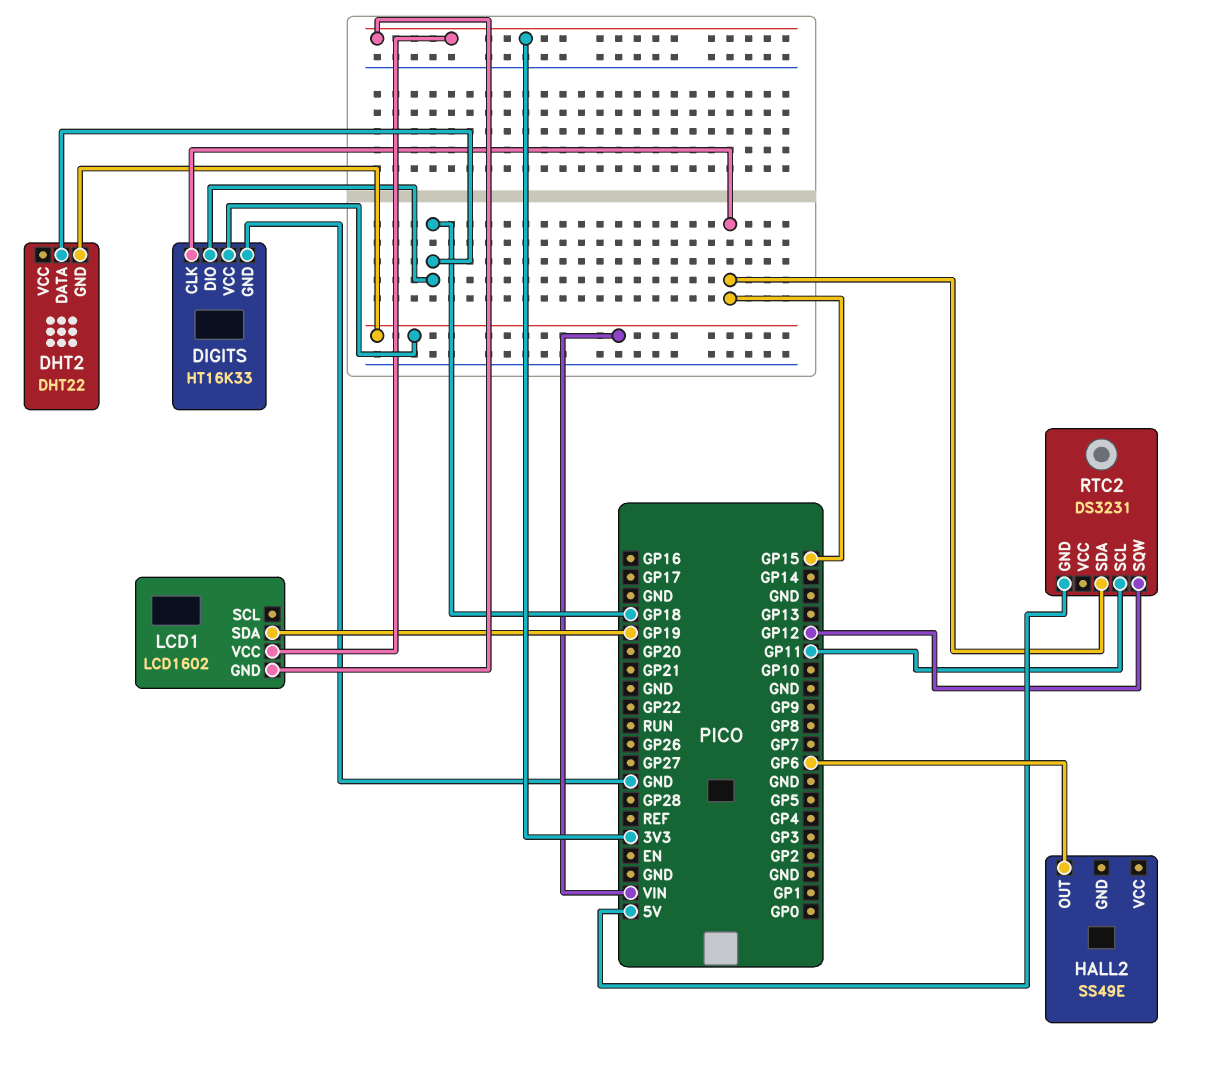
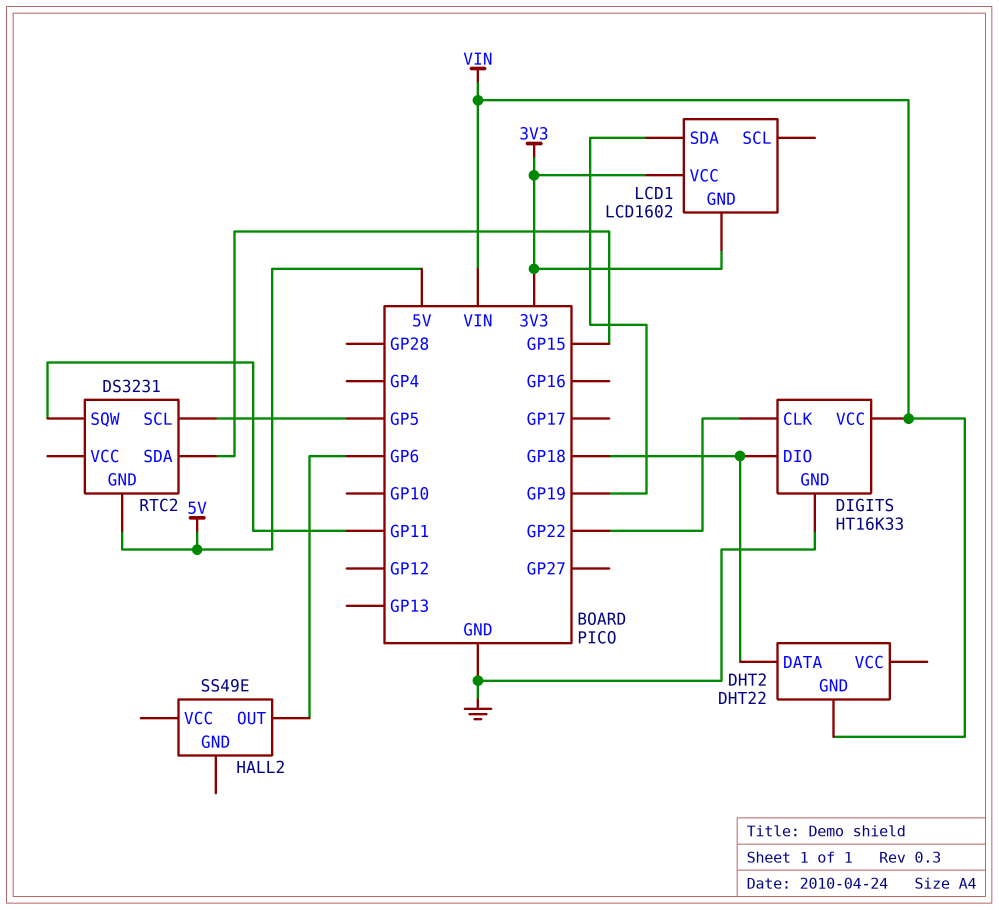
DIGITS pin CLK: GP15 -> GP22
RTC2 pin SCL: GP11 -> GP5
RTC2 pin SQW: GP12 -> GP11

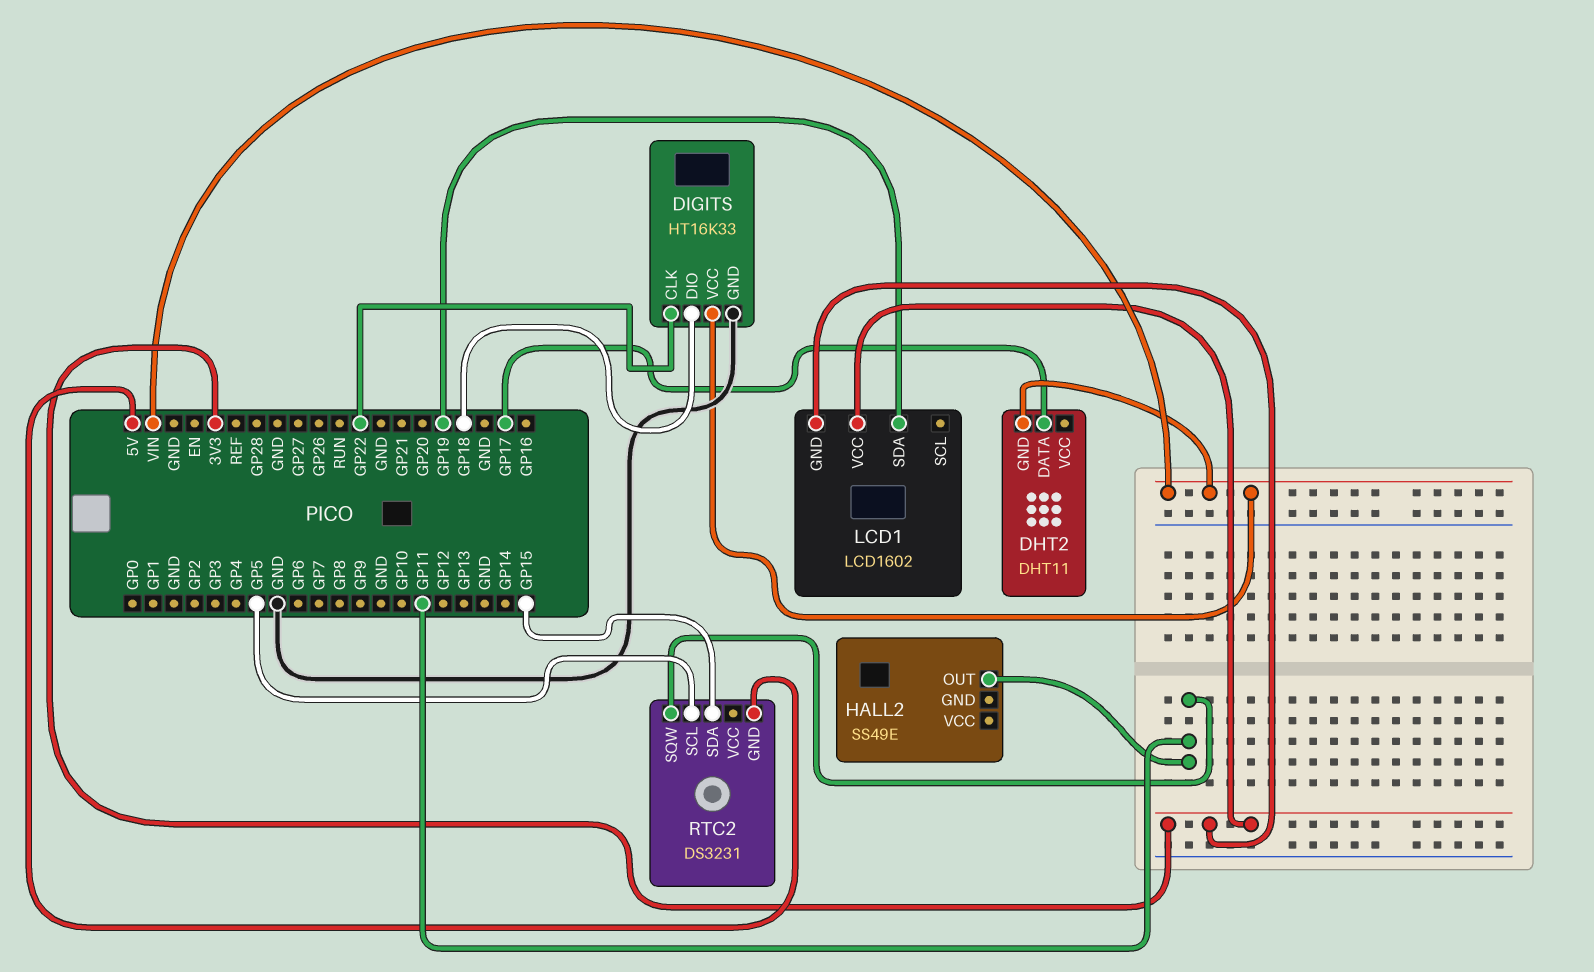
DHT2: DHT22 -> DHT11
DHT2 pin DATA: GP18 -> GP17
HALL2 pin OUT: GP6 -> GP11

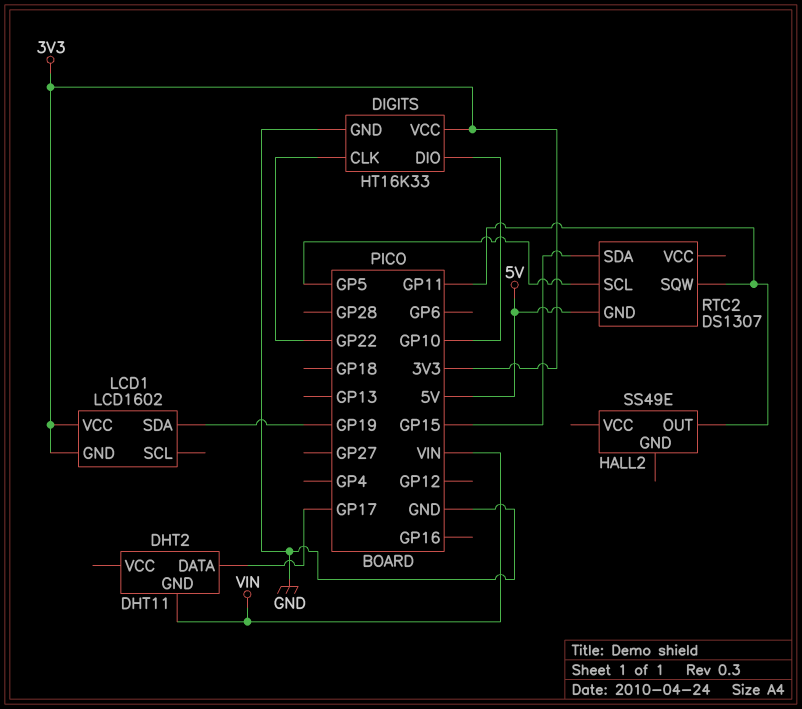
DIGITS pin DIO: GP18 -> GP10
DIGITS pin VCC: VIN -> 3V3
RTC2: DS3231 -> DS1307

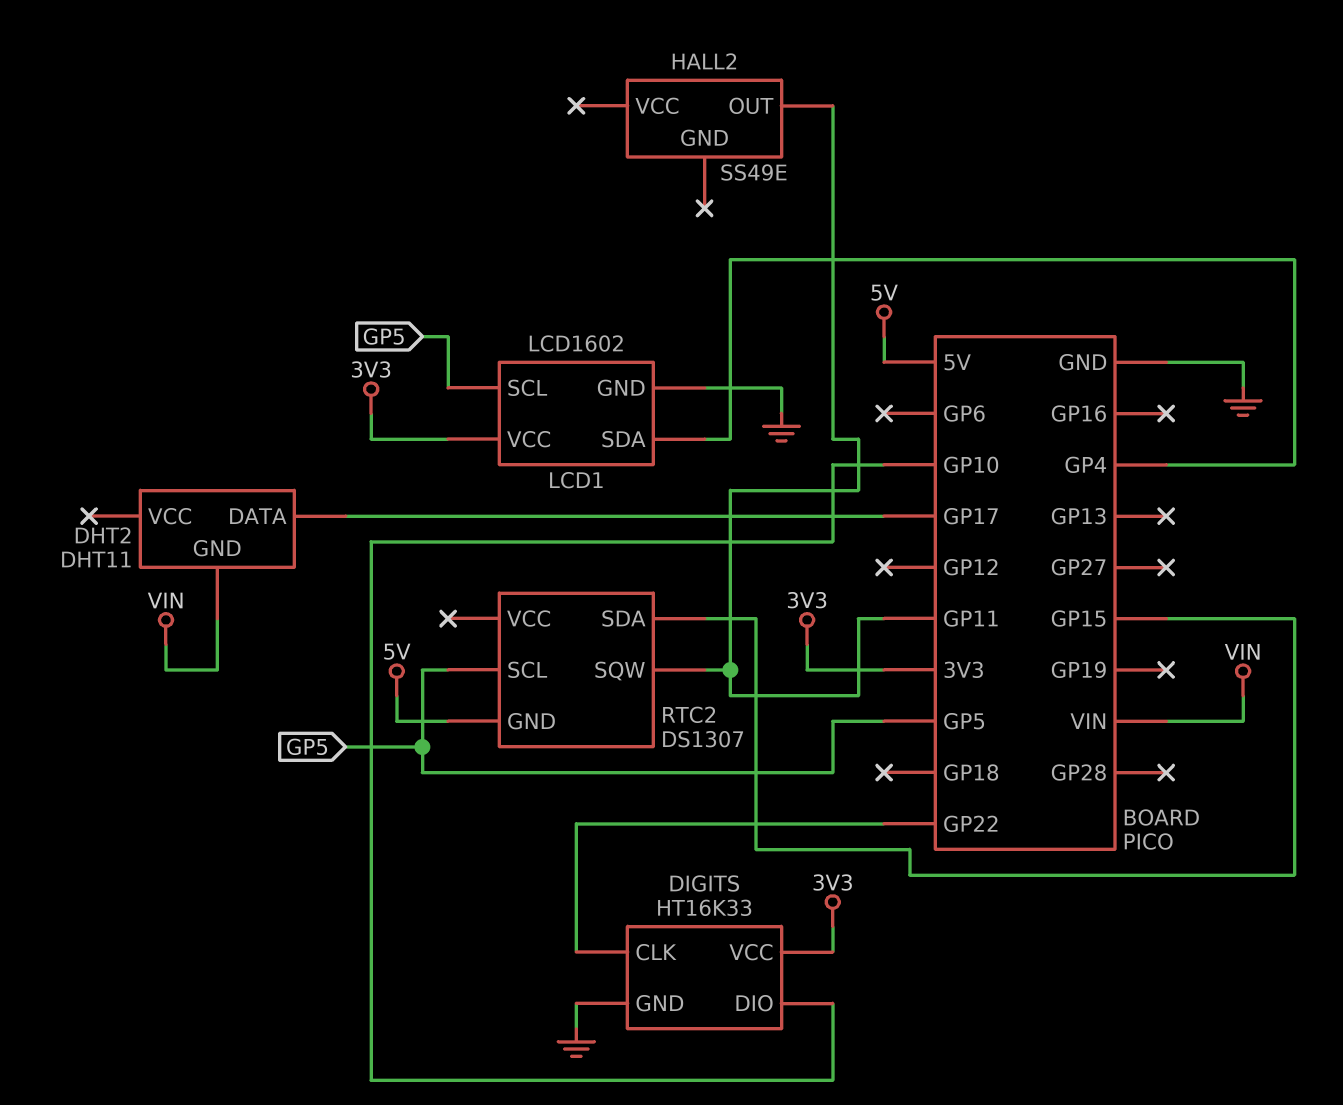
LCD1 pin GND: 3V3 -> GND
LCD1 pin SCL: none -> GP5
LCD1 pin SDA: GP19 -> GP4

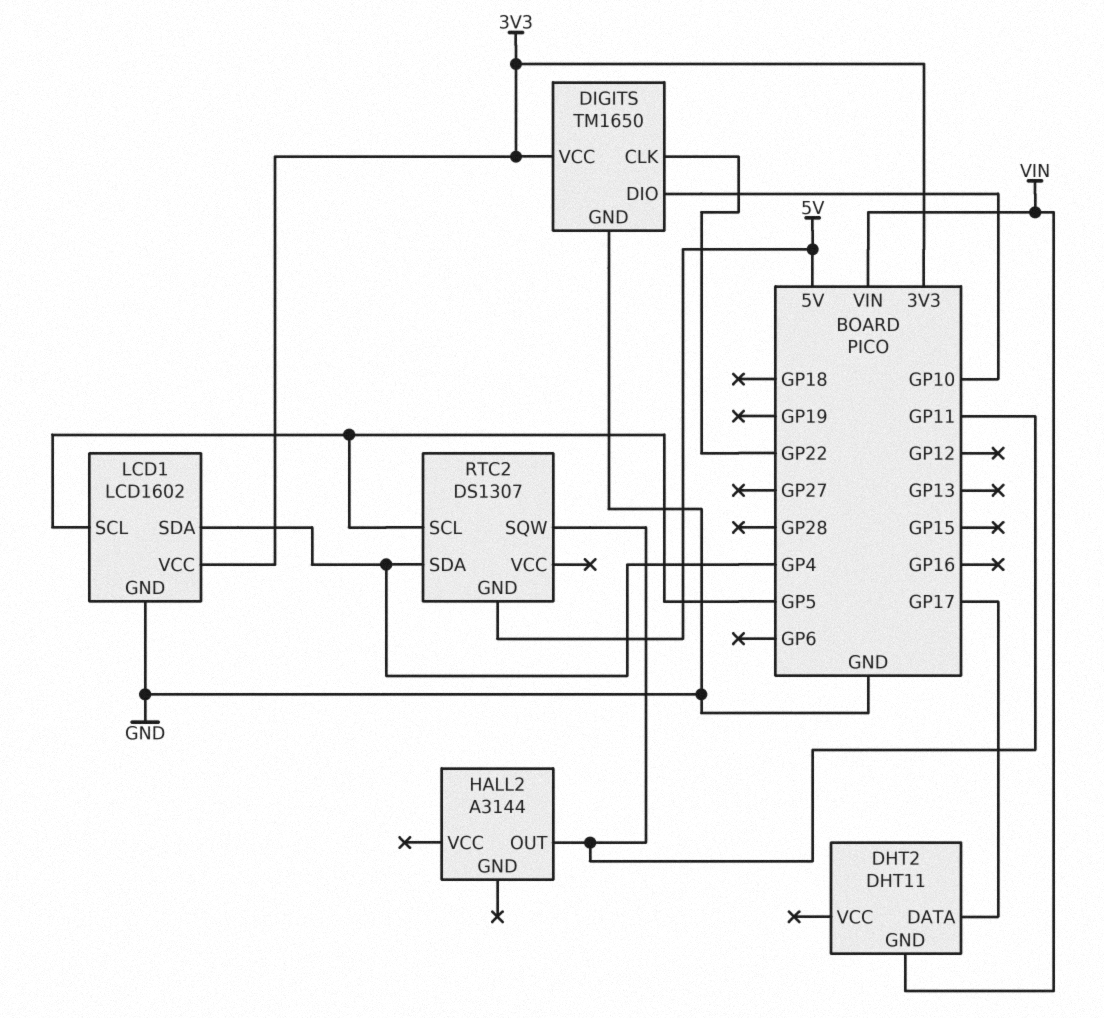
DIGITS: HT16K33 -> TM1650
HALL2: SS49E -> A3144
RTC2 pin SDA: GP15 -> GP4

